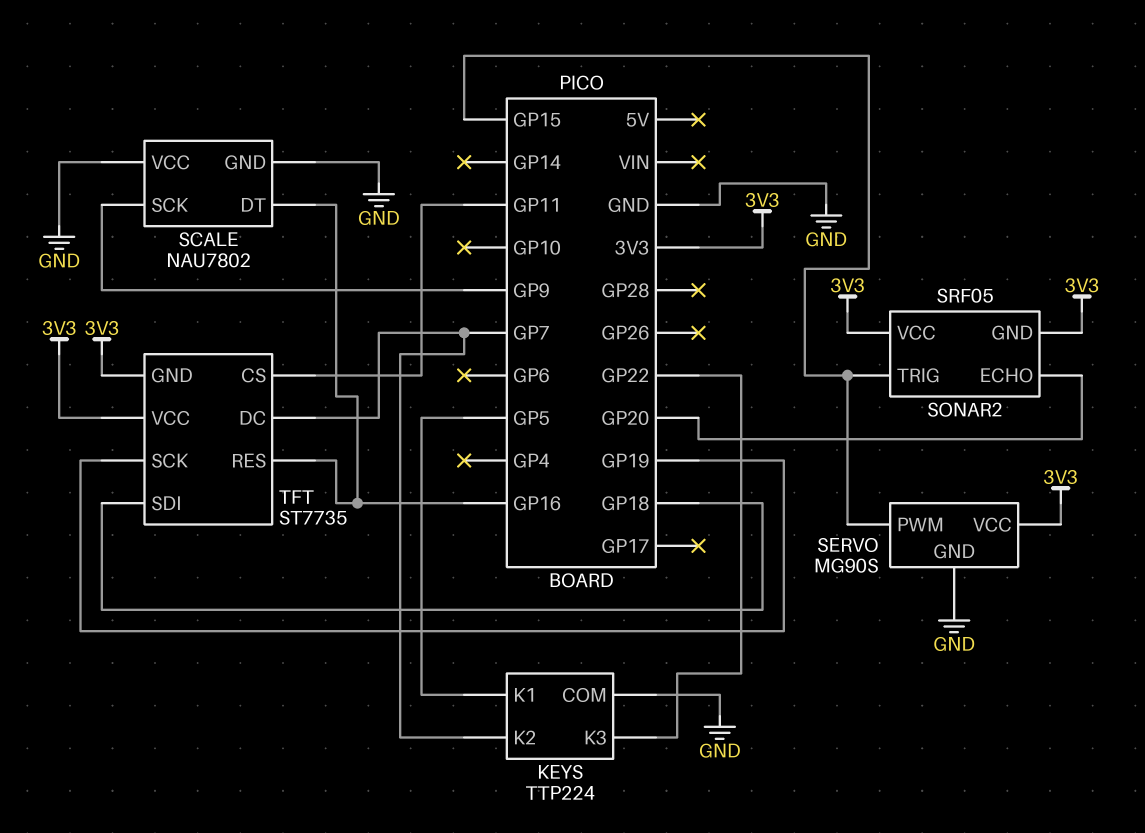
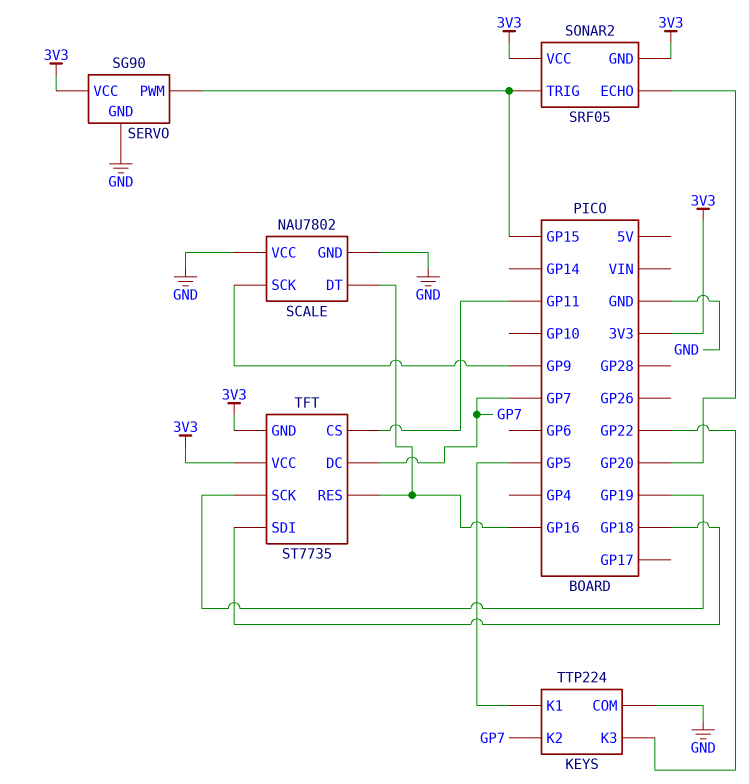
SERVO: MG90S -> SG90

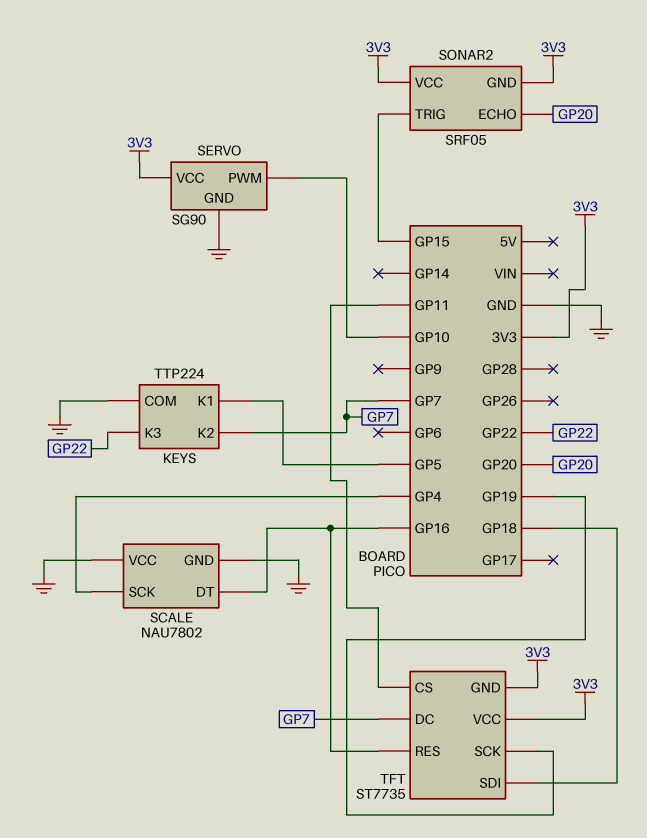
SCALE pin SCK: GP9 -> GP4
SERVO pin PWM: GP15 -> GP10

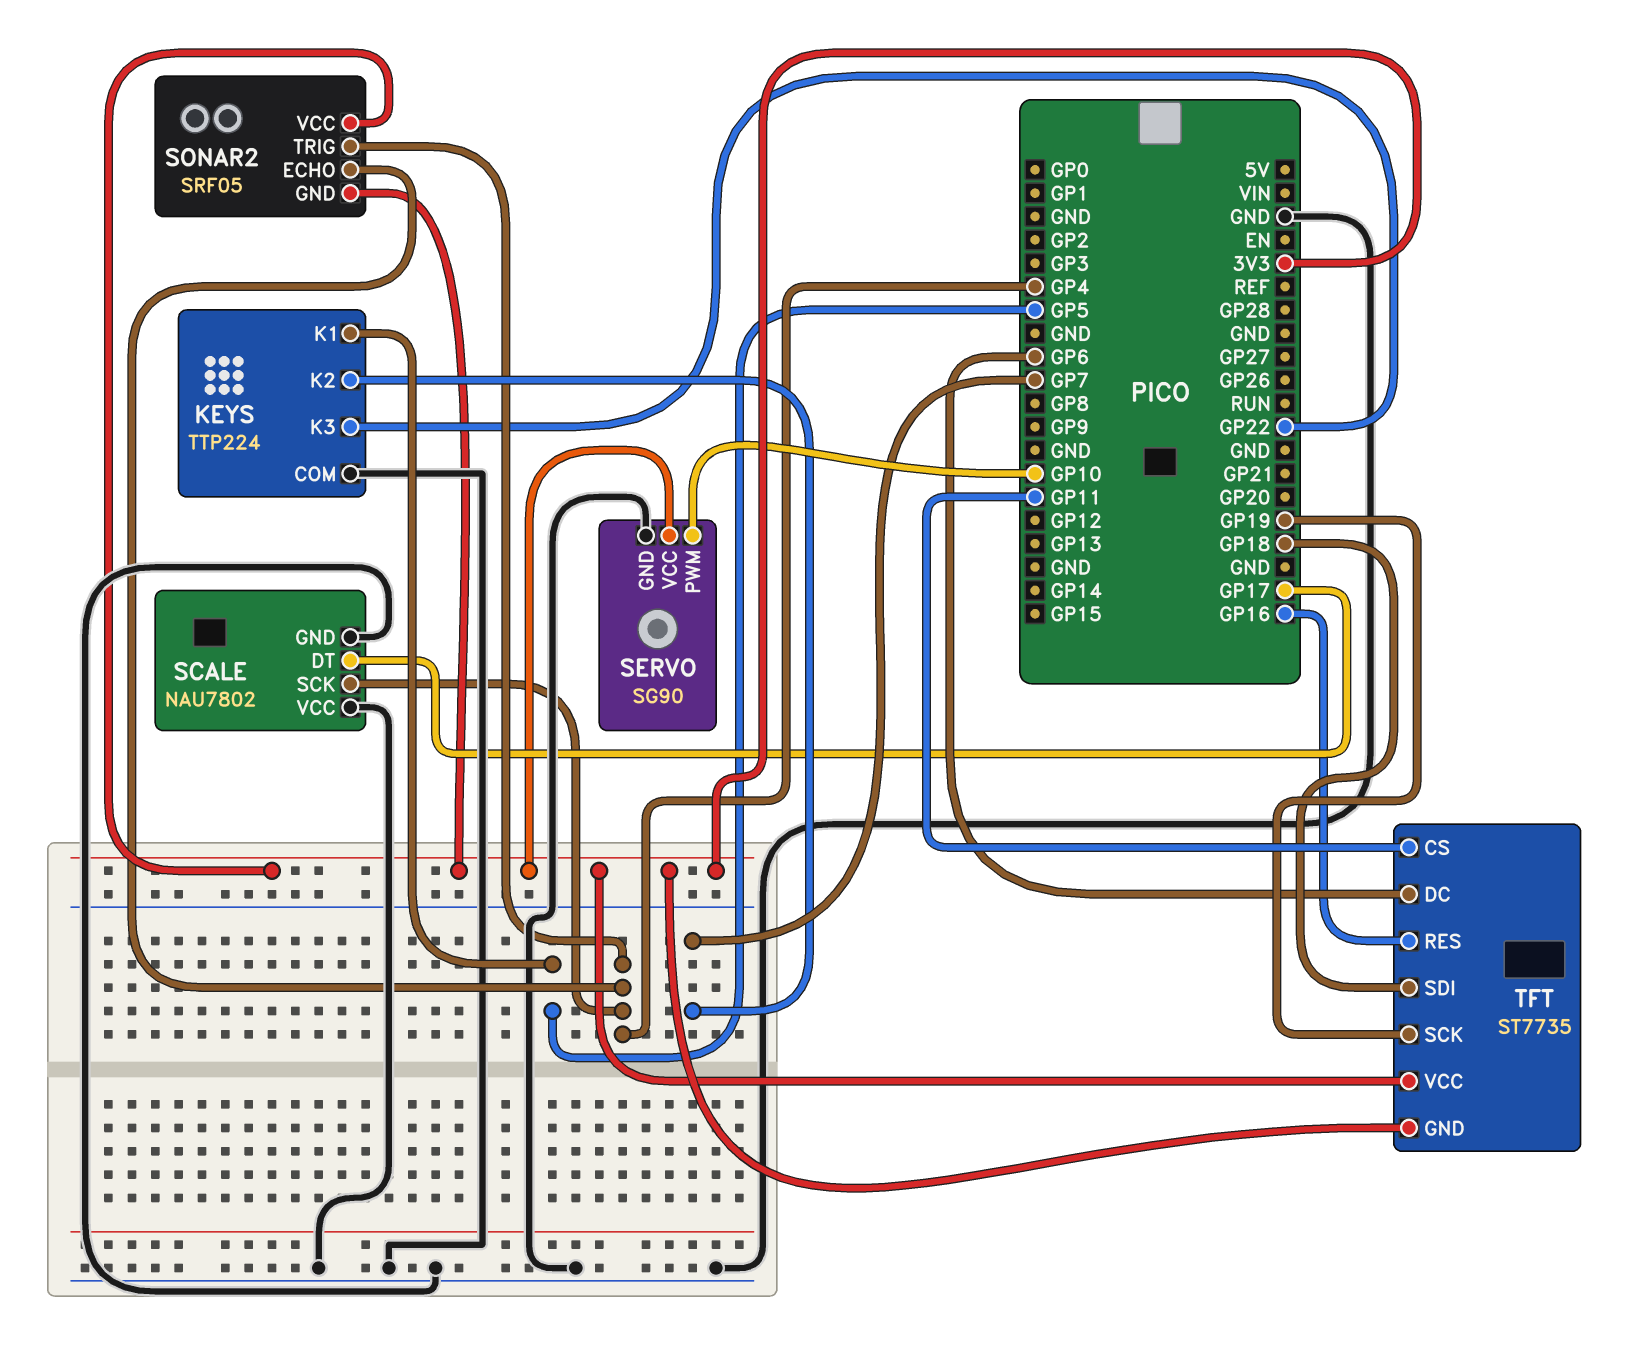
SCALE pin DT: GP16 -> GP17
SONAR2 pin ECHO: GP20 -> GP4
SONAR2 pin TRIG: GP15 -> GP4
TFT pin DC: GP7 -> GP6

